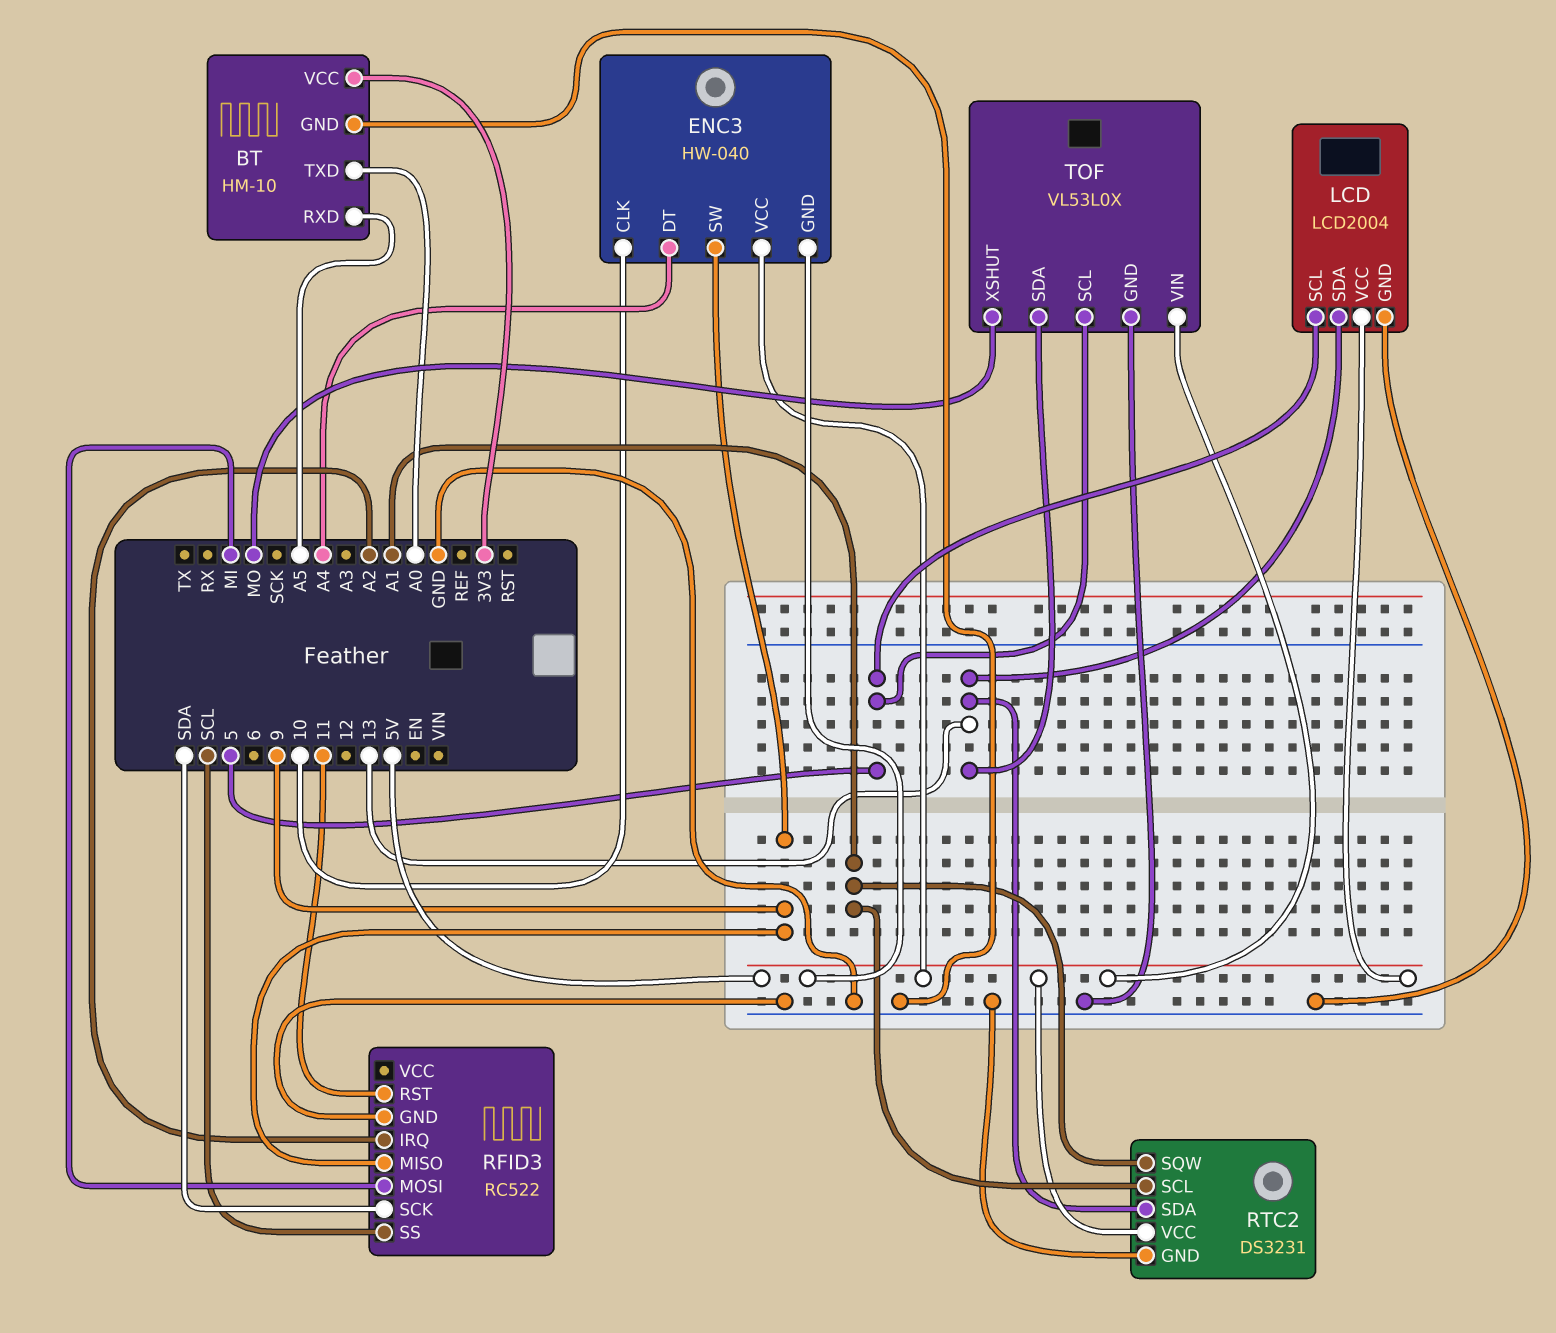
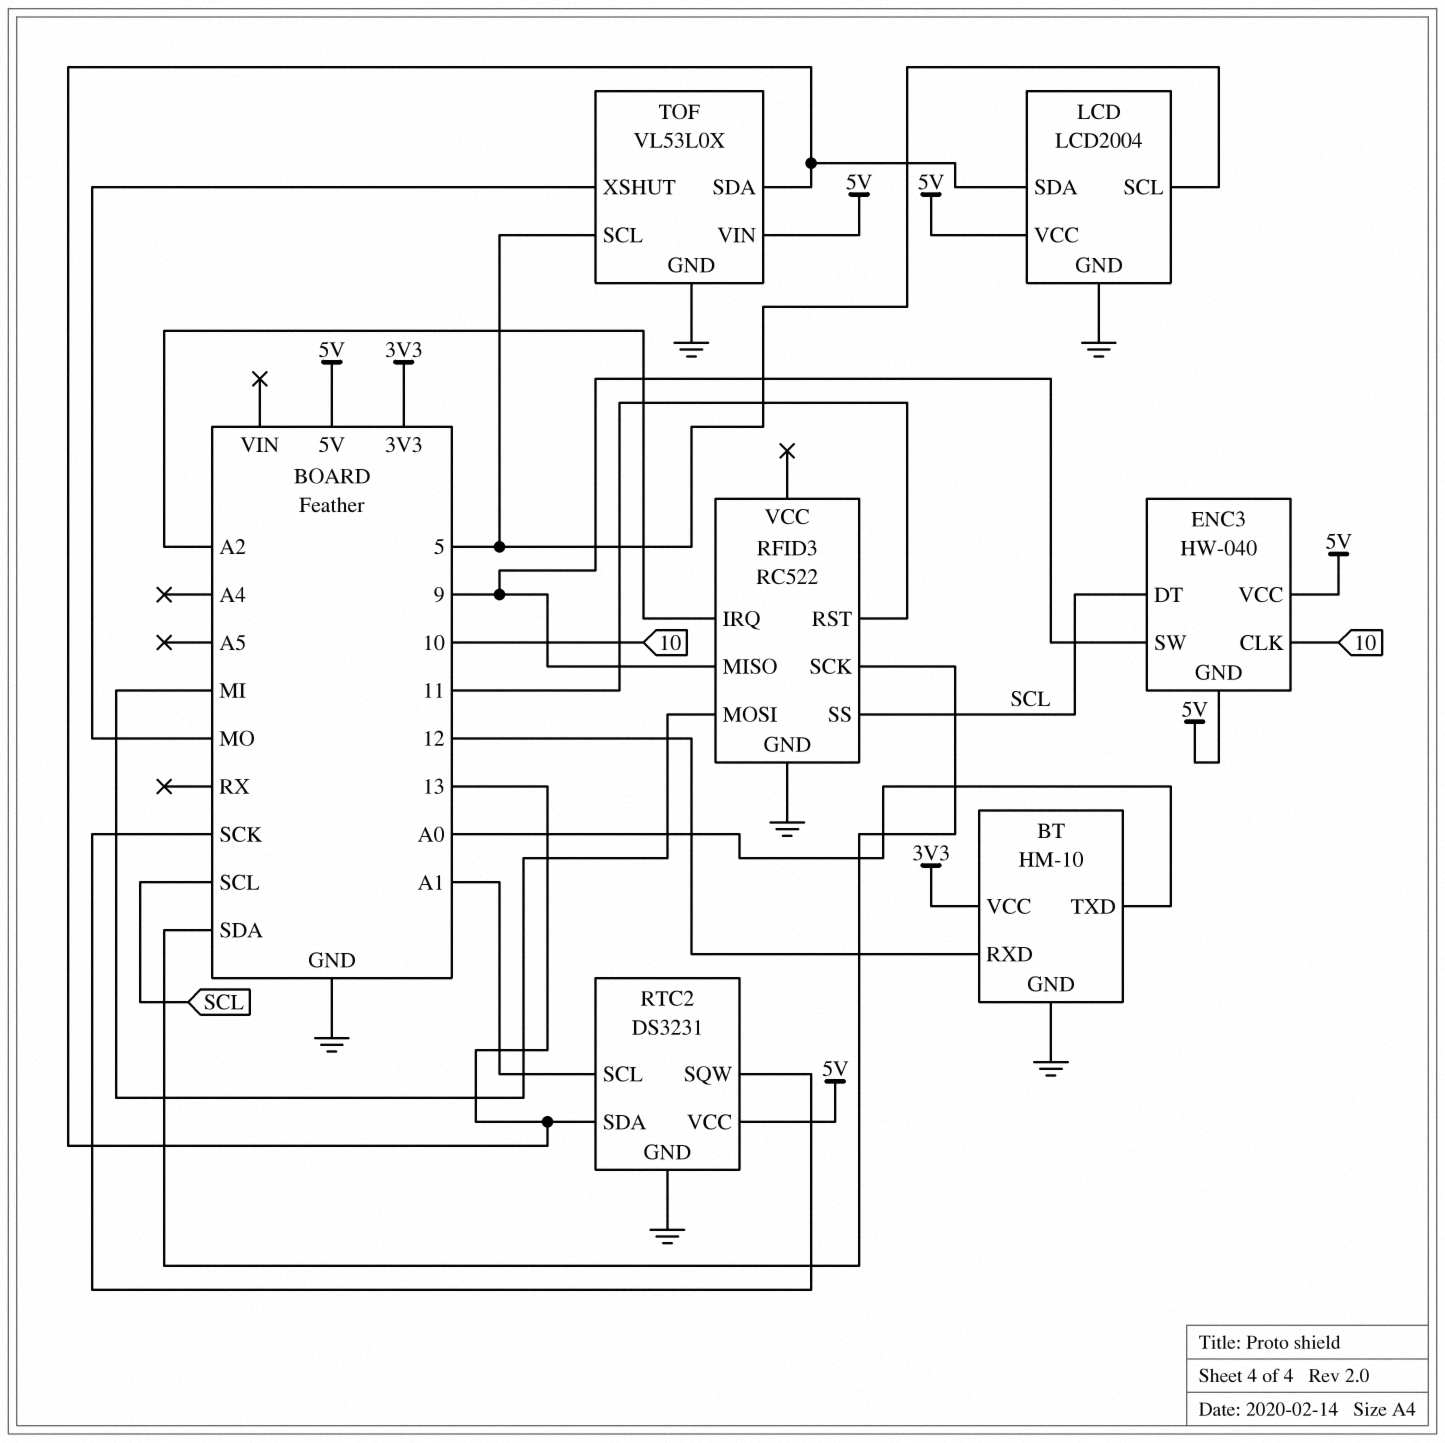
BT pin RXD: A5 -> 12
ENC3 pin DT: A4 -> SCL
RTC2 pin SQW: A1 -> SCK

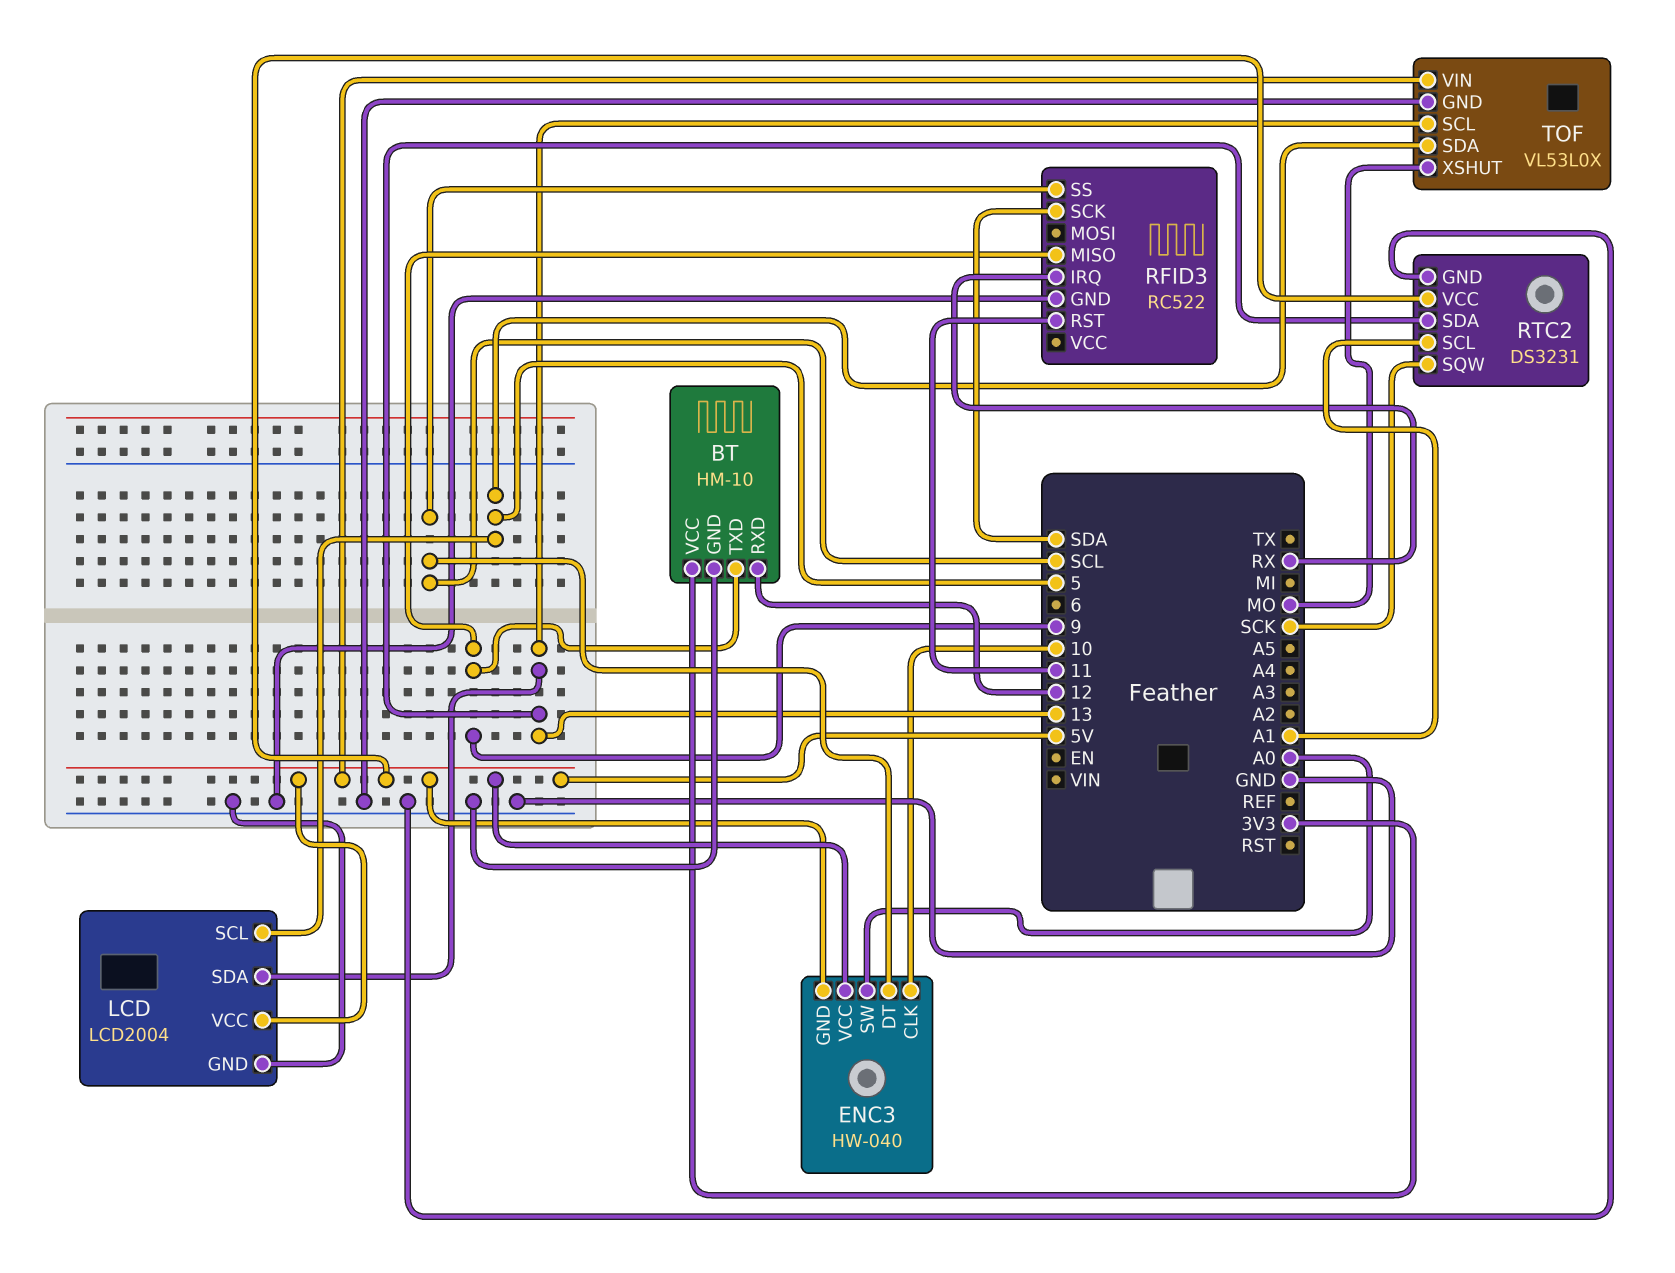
BT pin TXD: A0 -> 9
ENC3 pin SW: 9 -> A0
RFID3 pin IRQ: A2 -> RX
RFID3 pin MOSI: MI -> none
TOF pin SCL: 5 -> 13
TOF pin SDA: 13 -> 5

